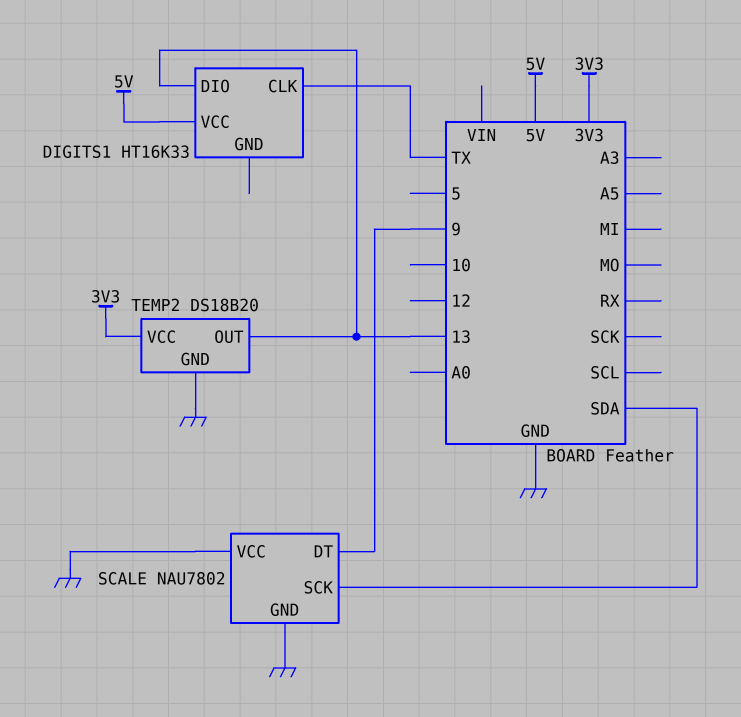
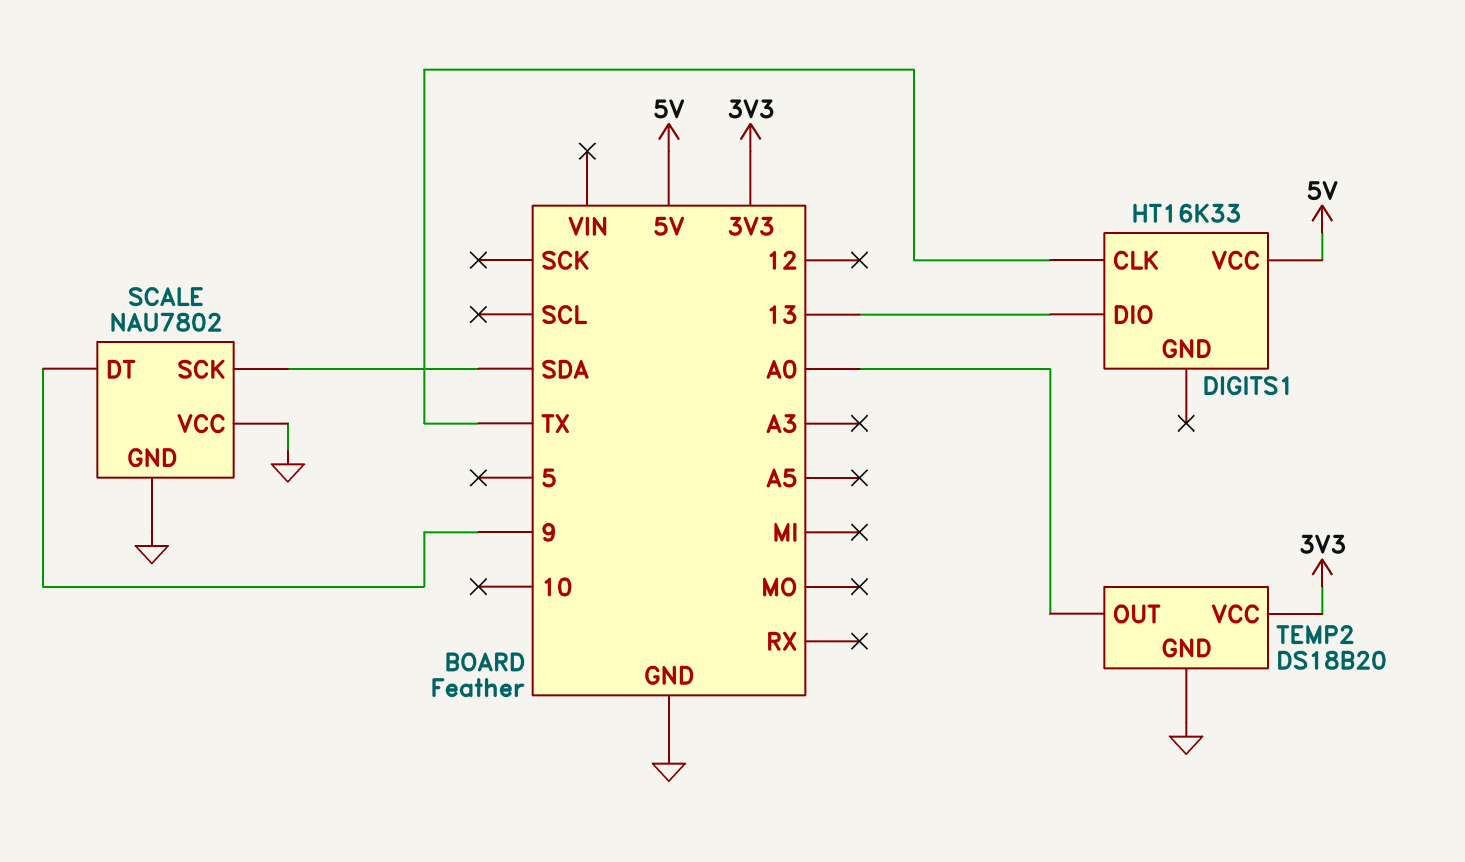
TEMP2 pin OUT: 13 -> A0

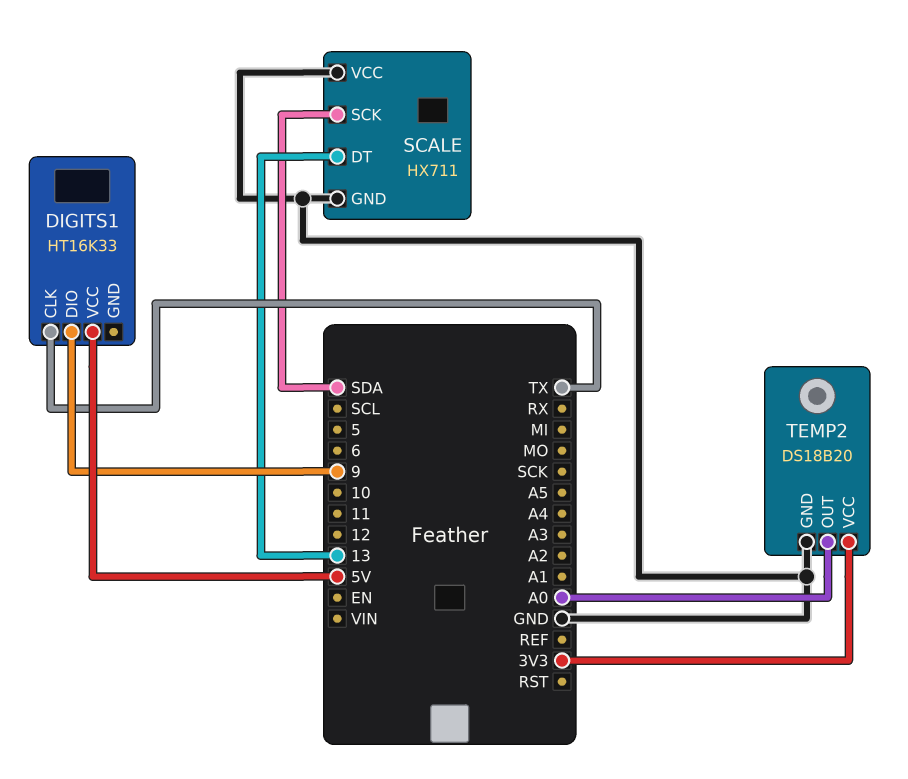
DIGITS1 pin DIO: 13 -> 9
SCALE: NAU7802 -> HX711
SCALE pin DT: 9 -> 13

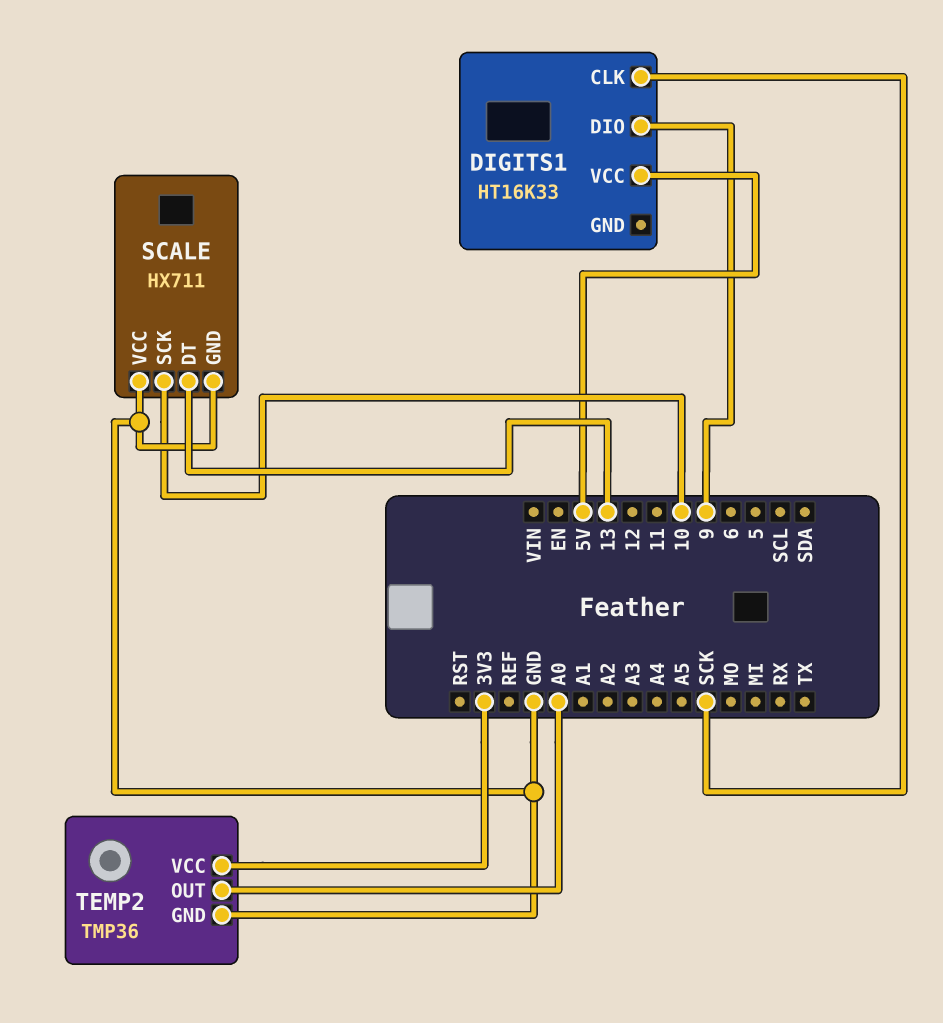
DIGITS1 pin CLK: TX -> SCK
SCALE pin SCK: SDA -> 10
TEMP2: DS18B20 -> TMP36

